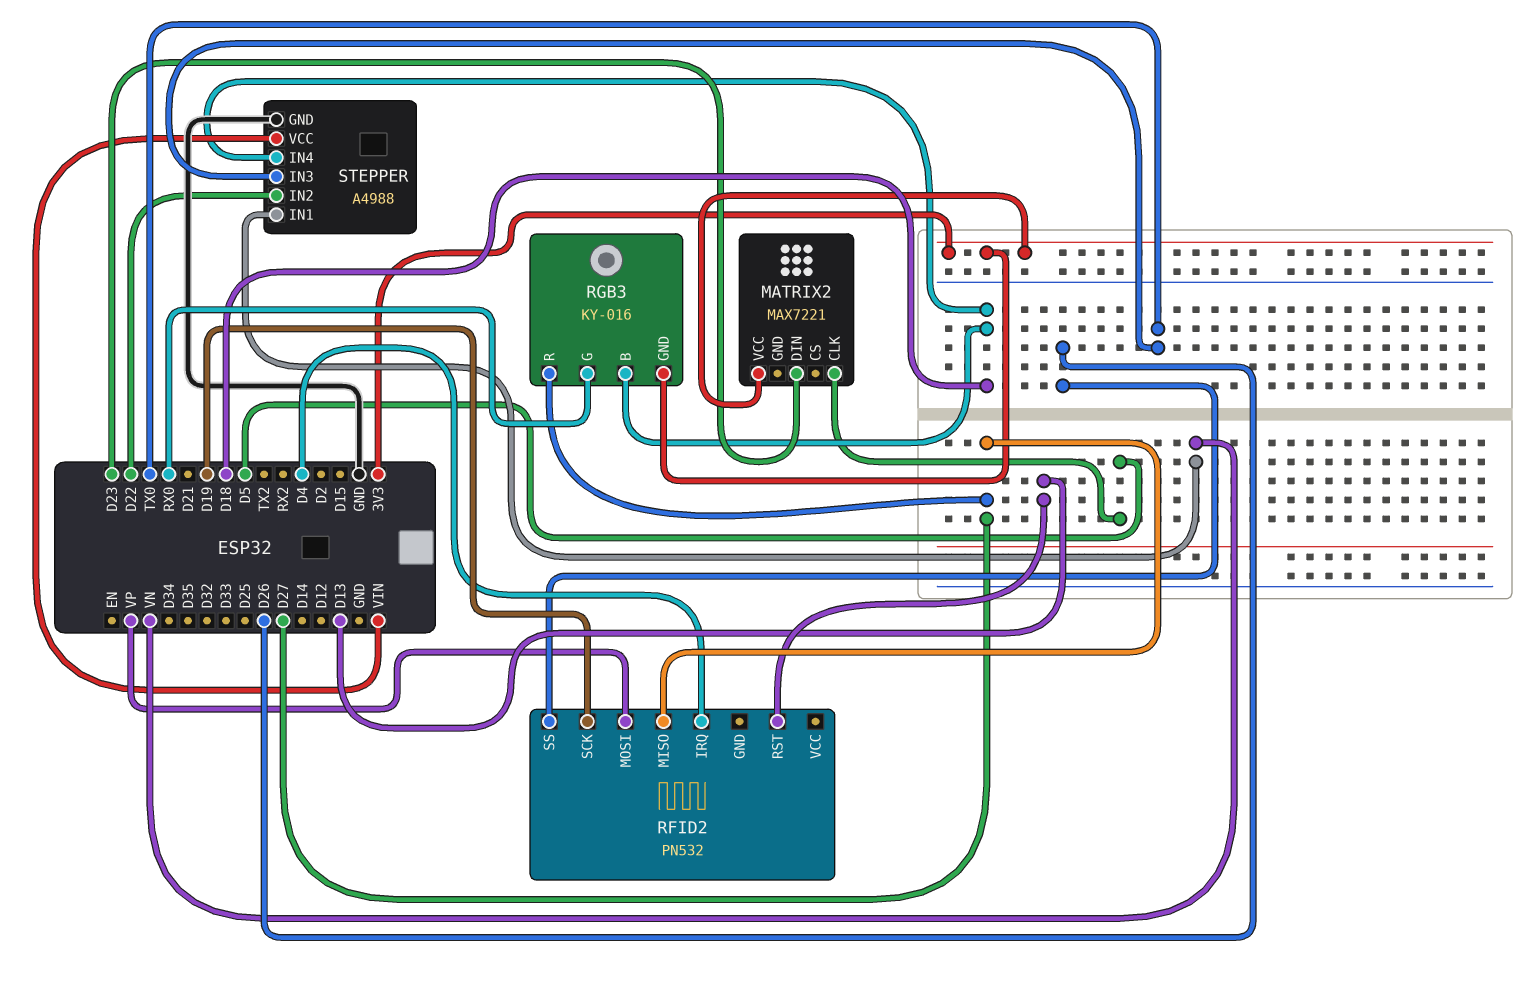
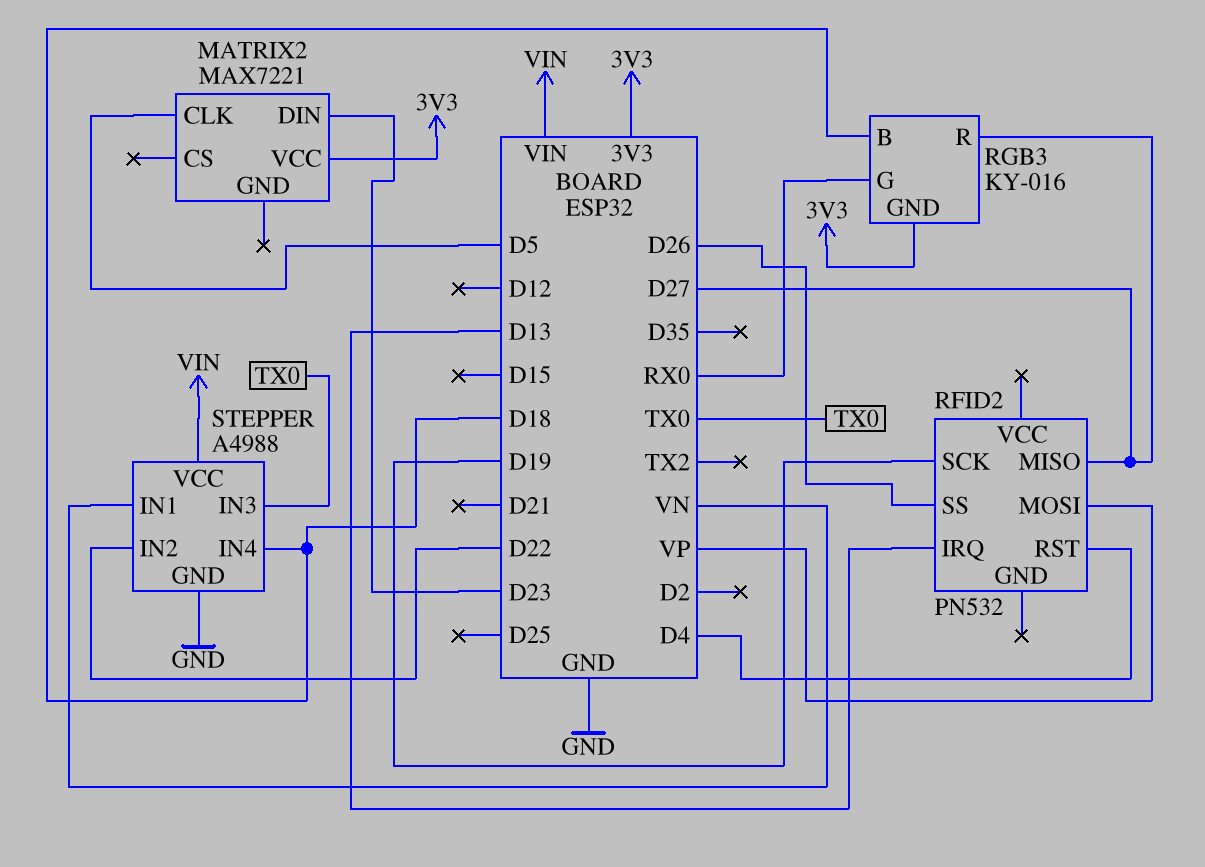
RFID2 pin IRQ: D4 -> D13
RFID2 pin RST: D13 -> D4

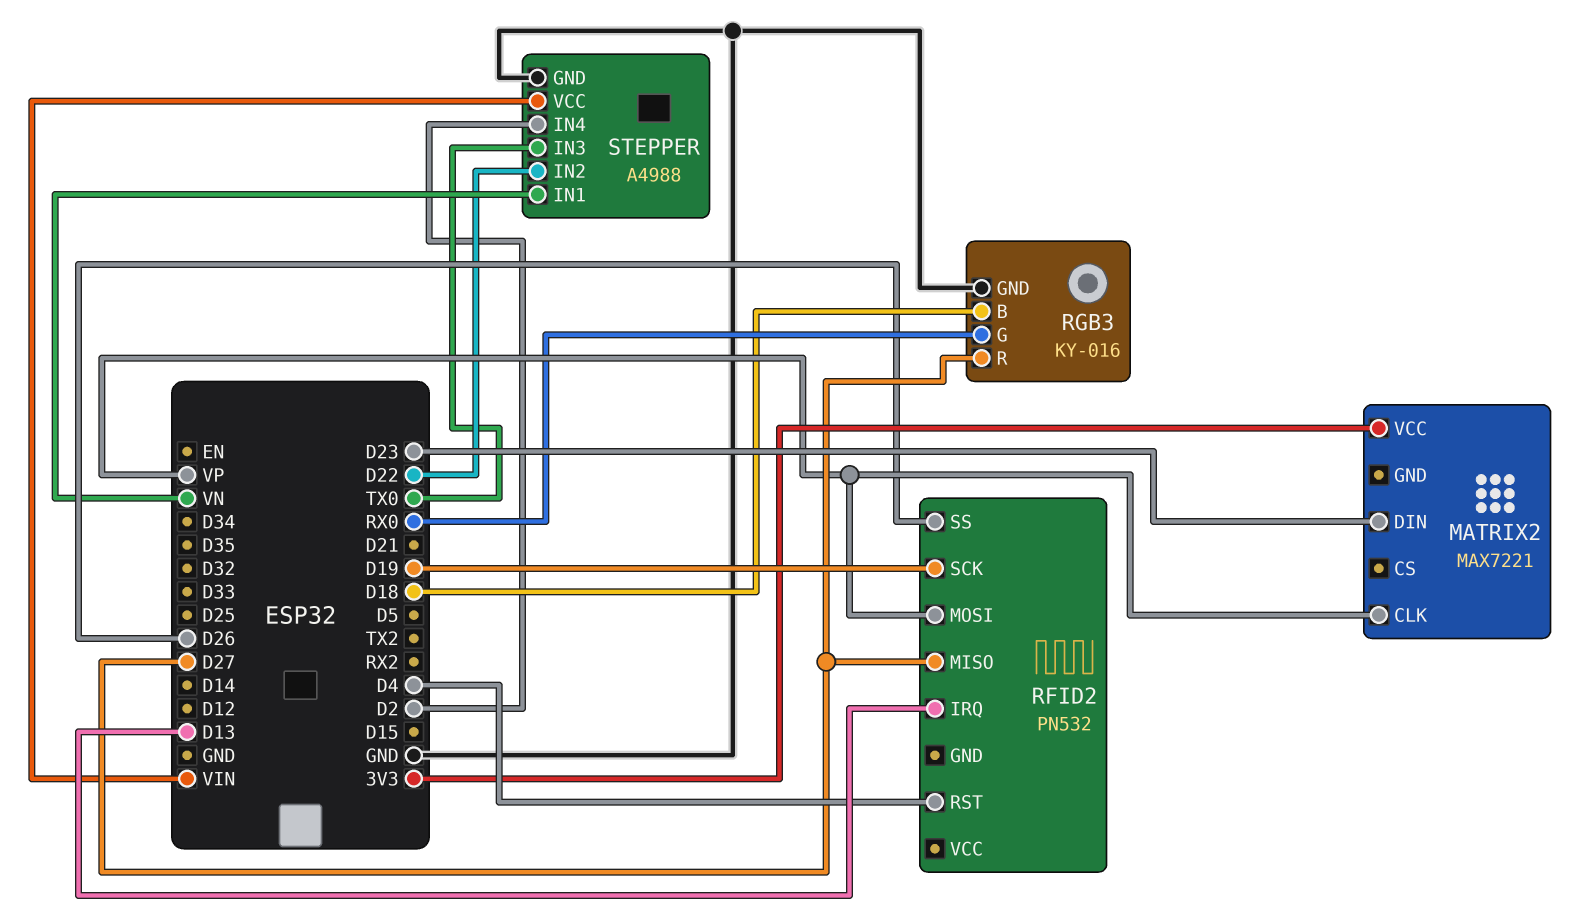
MATRIX2 pin CLK: D5 -> VP
RGB3 pin GND: 3V3 -> GND
STEPPER pin IN4: D18 -> D2

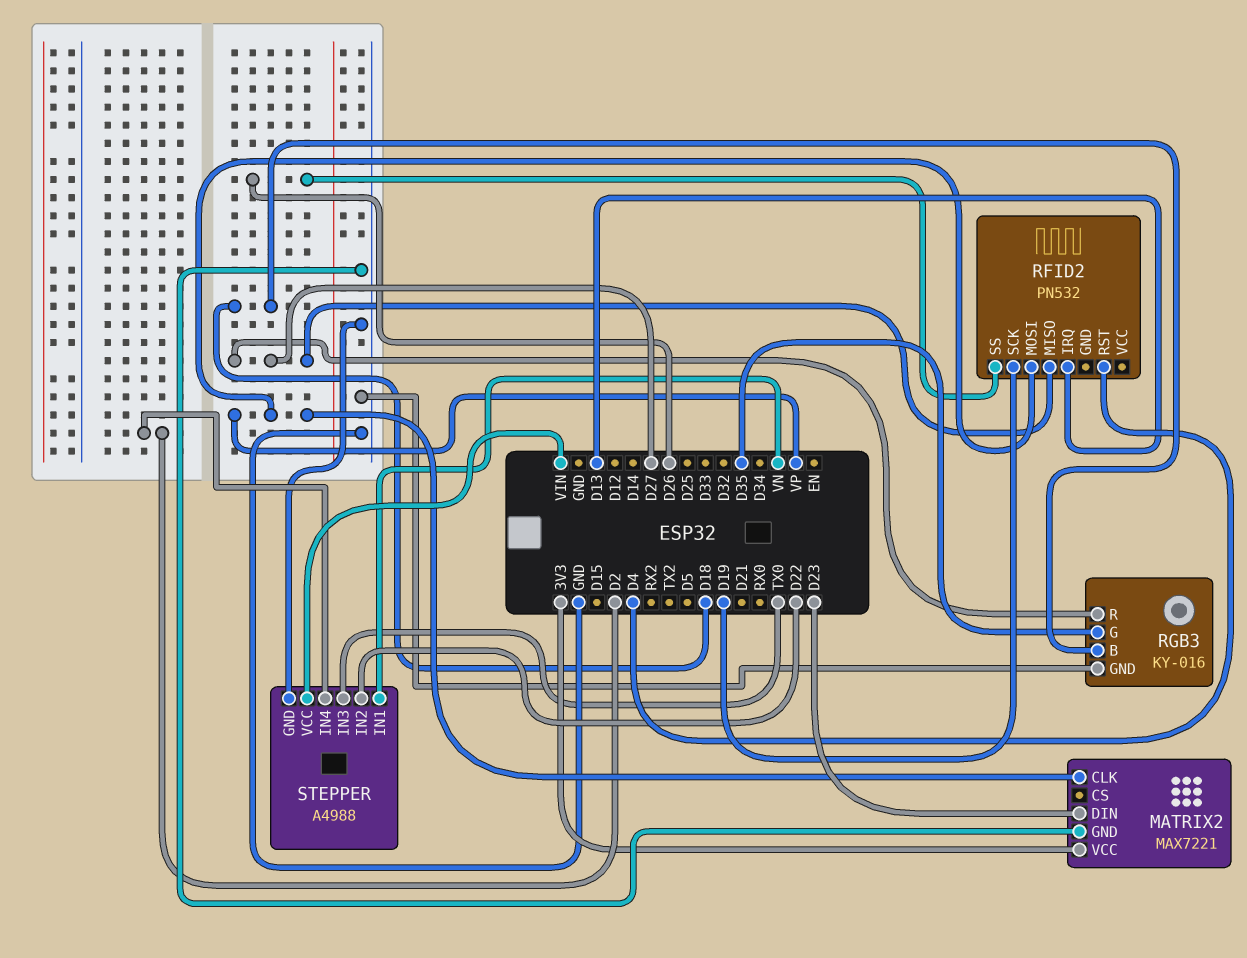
MATRIX2 pin GND: none -> GND
RGB3 pin G: RX0 -> D35

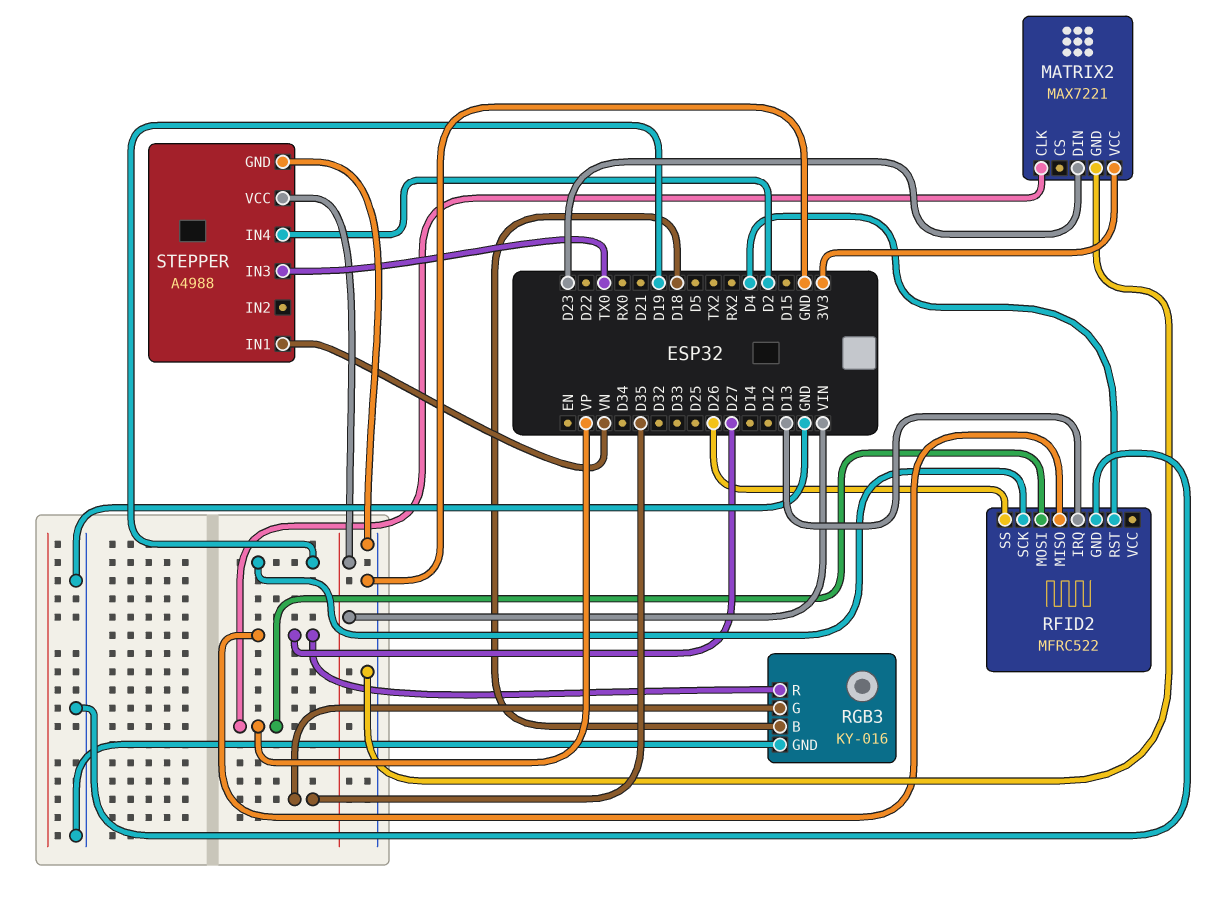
RFID2: PN532 -> MFRC522
RFID2 pin GND: none -> GND
STEPPER pin IN2: D22 -> none

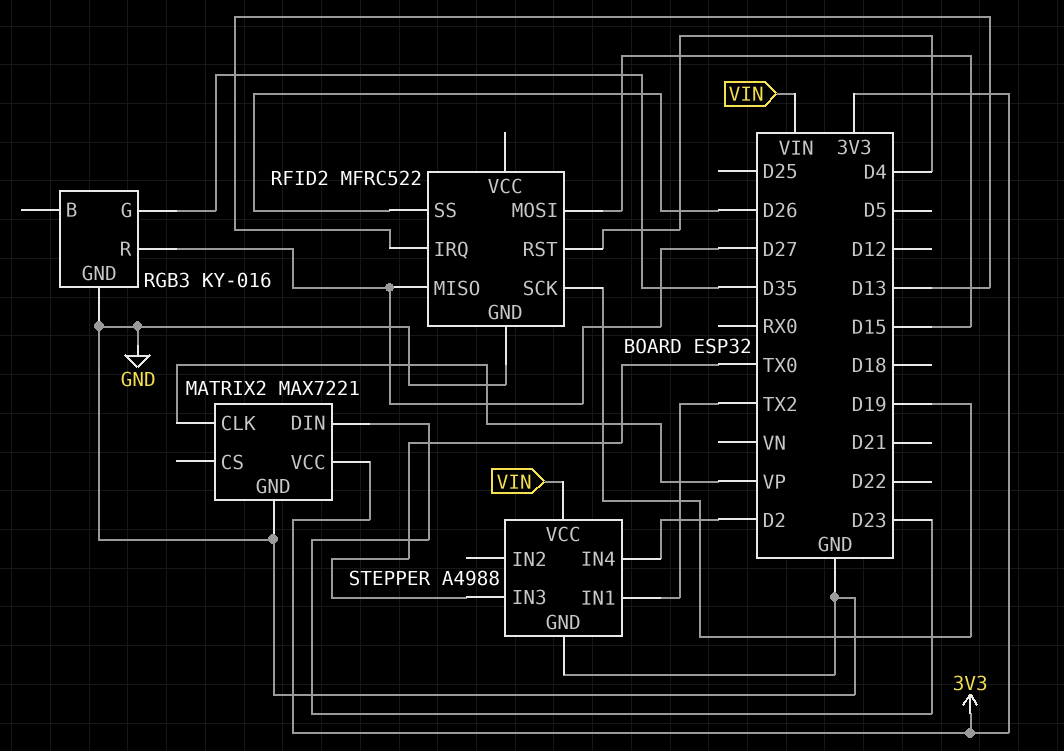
RFID2 pin MOSI: VP -> D15
RGB3 pin B: D18 -> none
STEPPER pin IN1: VN -> TX2

